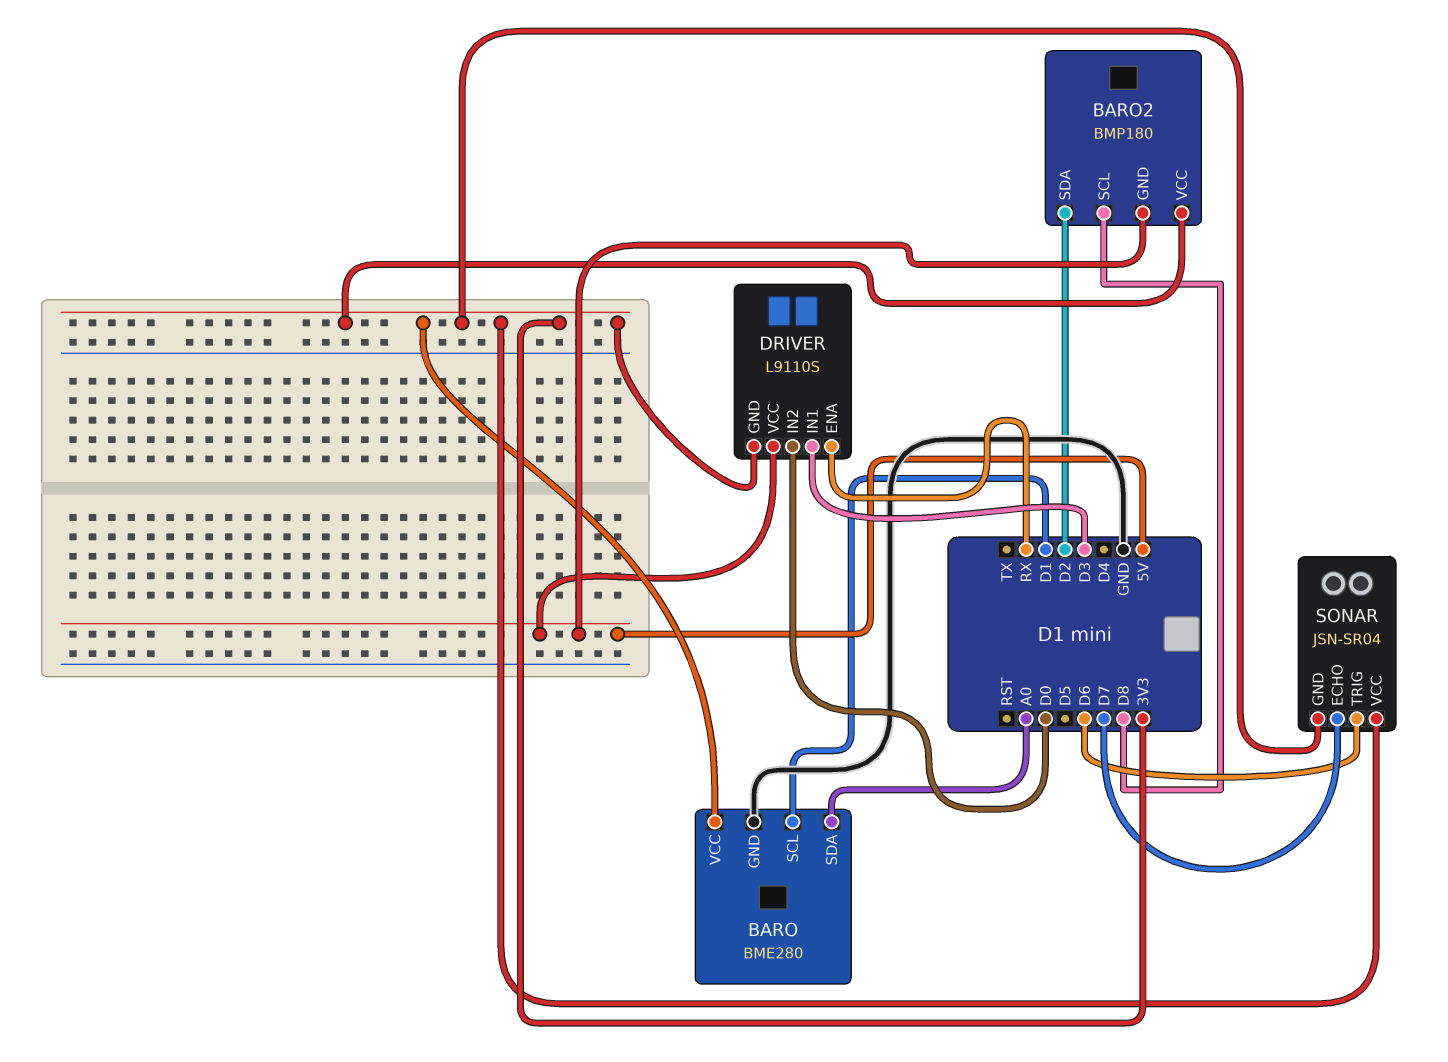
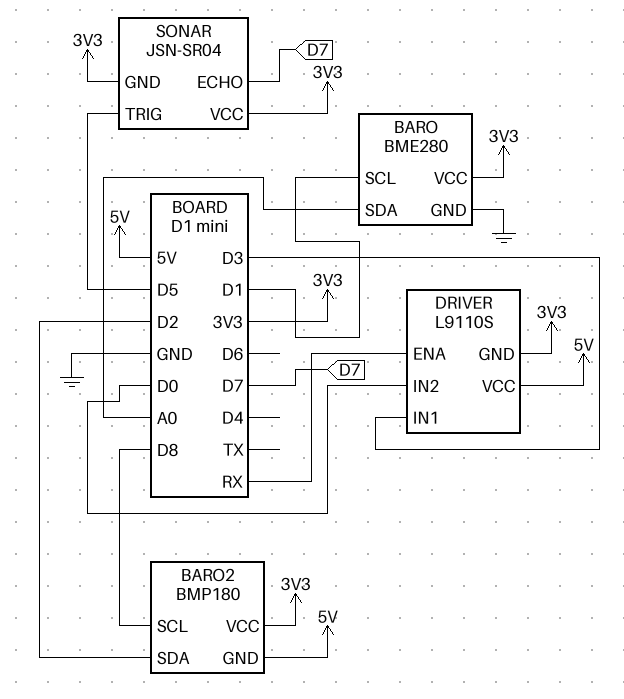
SONAR pin TRIG: D6 -> D5

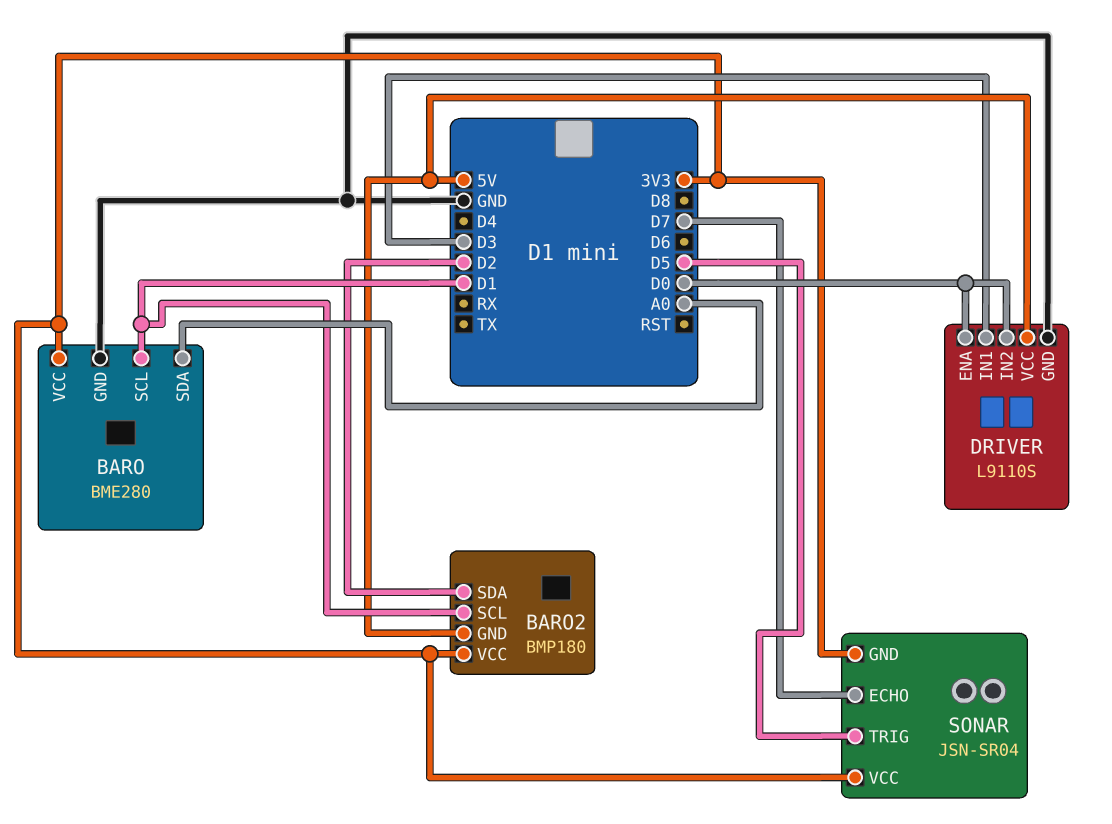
BARO2 pin SCL: D8 -> D1
DRIVER pin ENA: RX -> D0
DRIVER pin GND: 3V3 -> GND

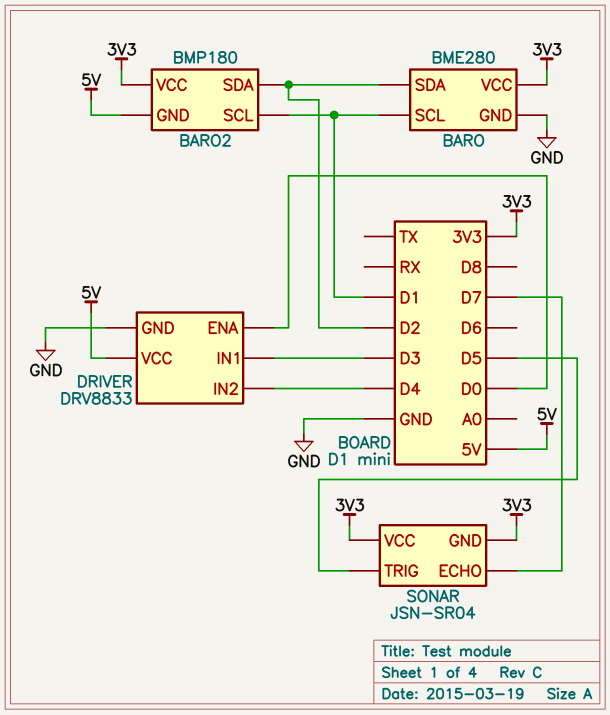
BARO pin SDA: A0 -> D2
DRIVER: L9110S -> DRV8833
DRIVER pin IN2: D0 -> D4

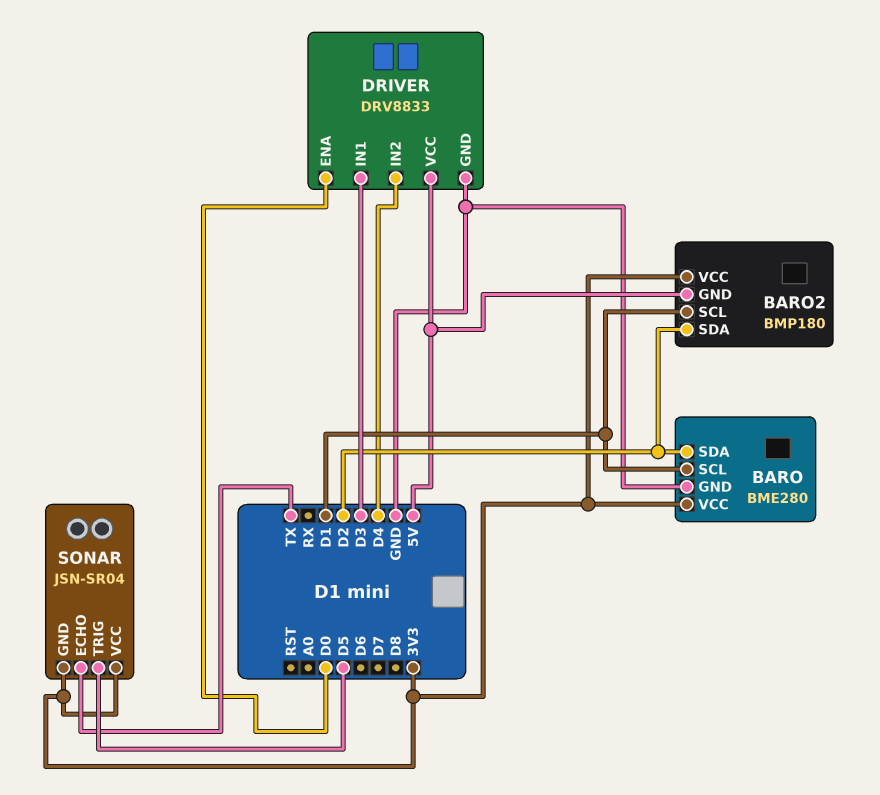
SONAR pin ECHO: D7 -> TX

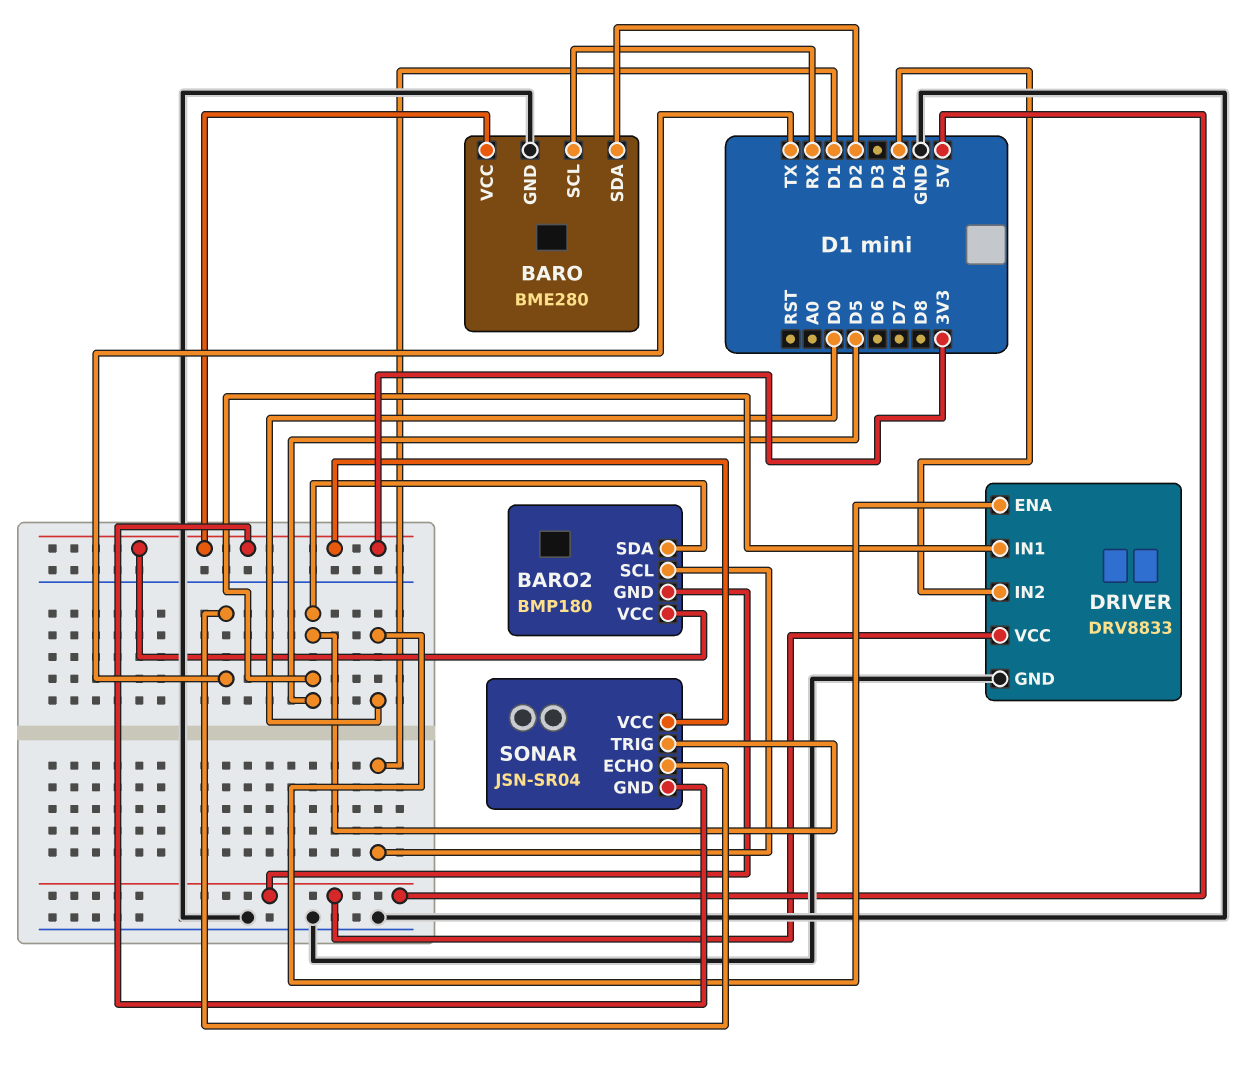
BARO pin SCL: D1 -> RX
BARO2 pin SDA: D2 -> D5
DRIVER pin IN1: D3 -> D5

